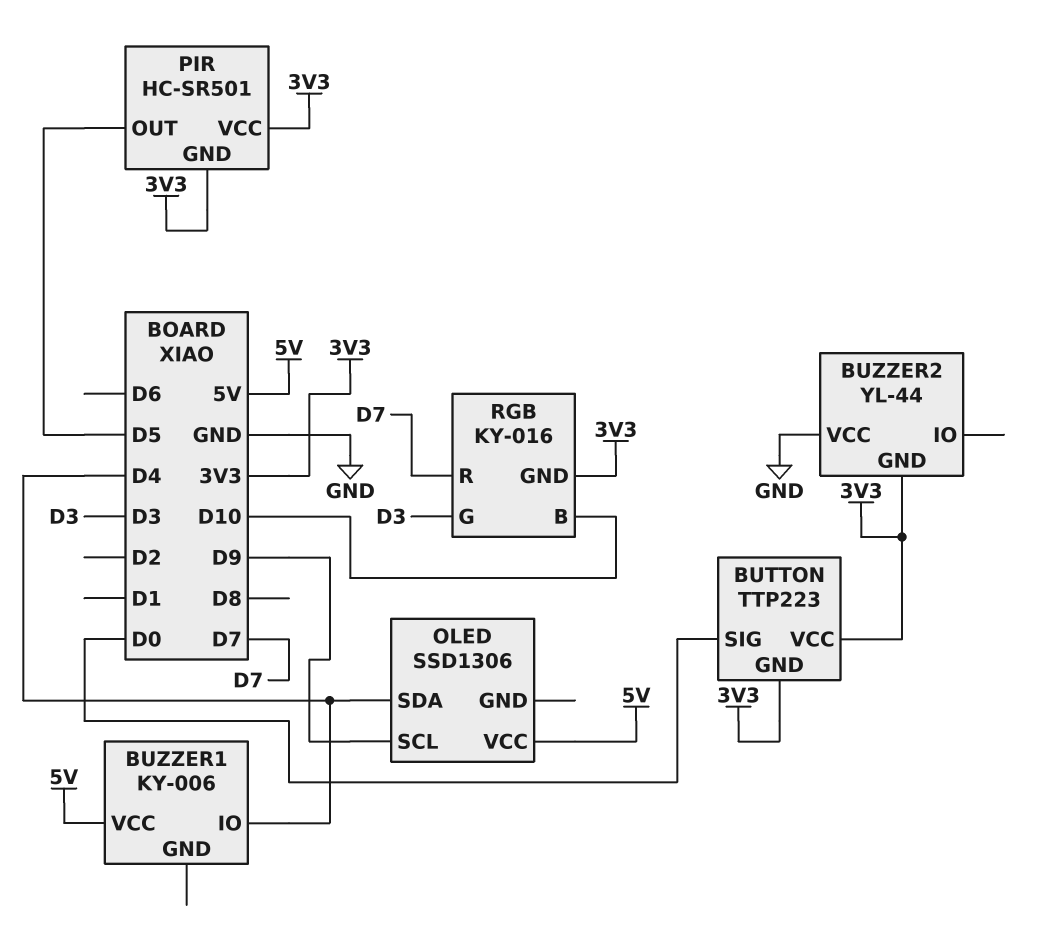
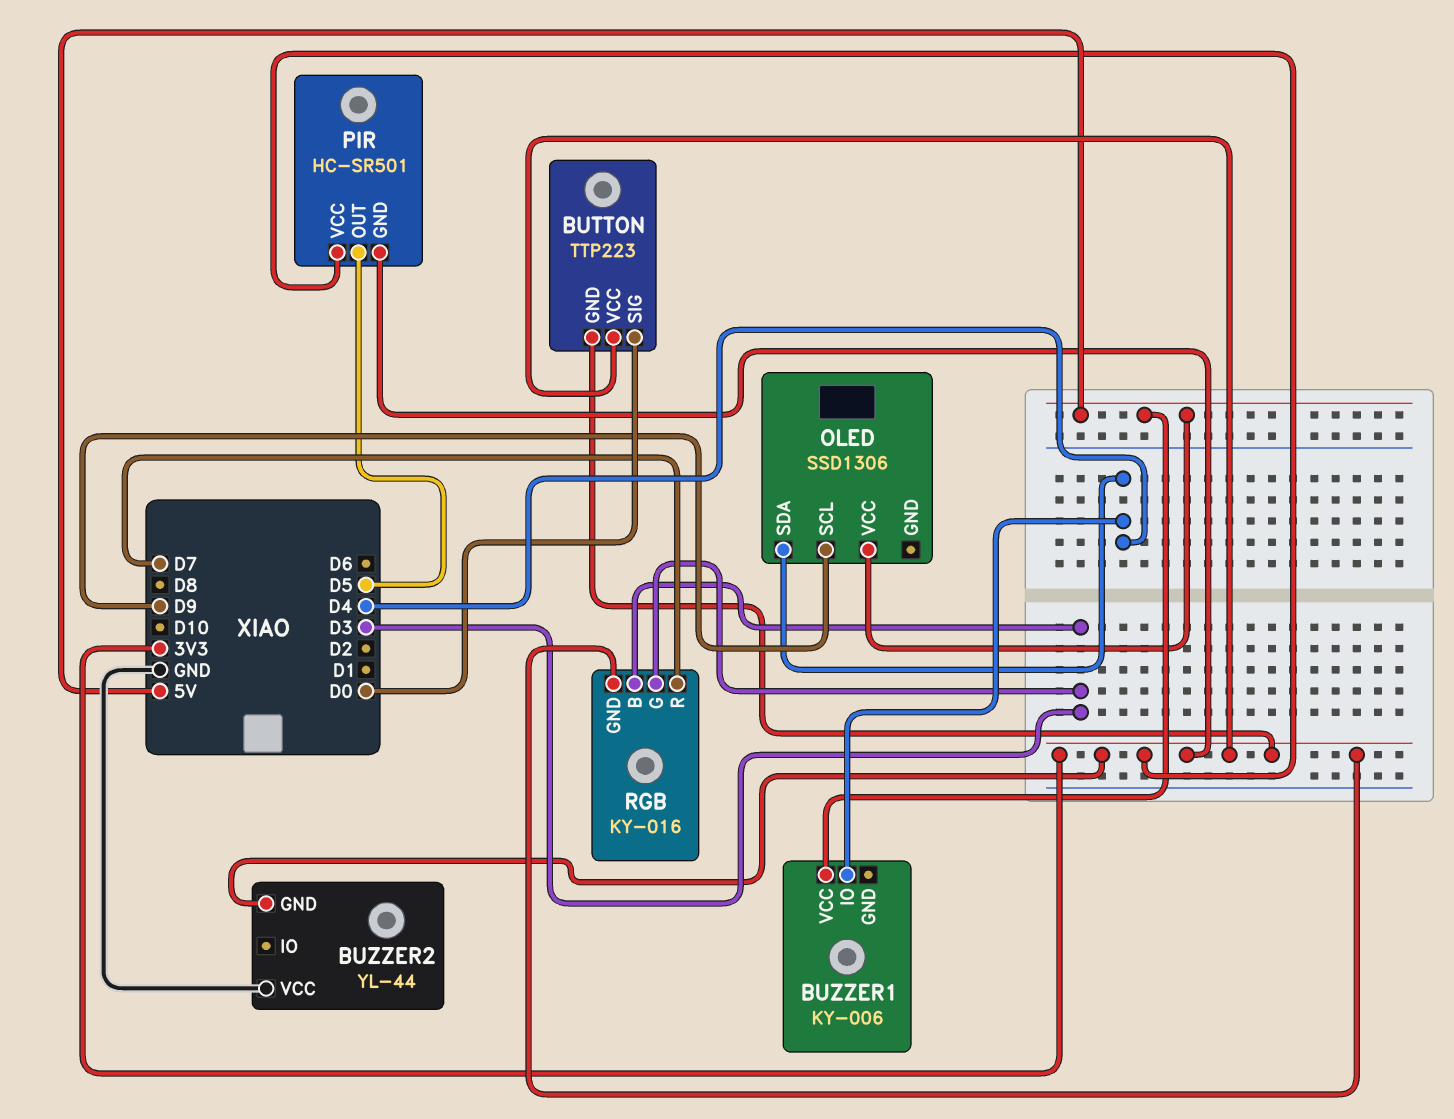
RGB pin B: D10 -> D3

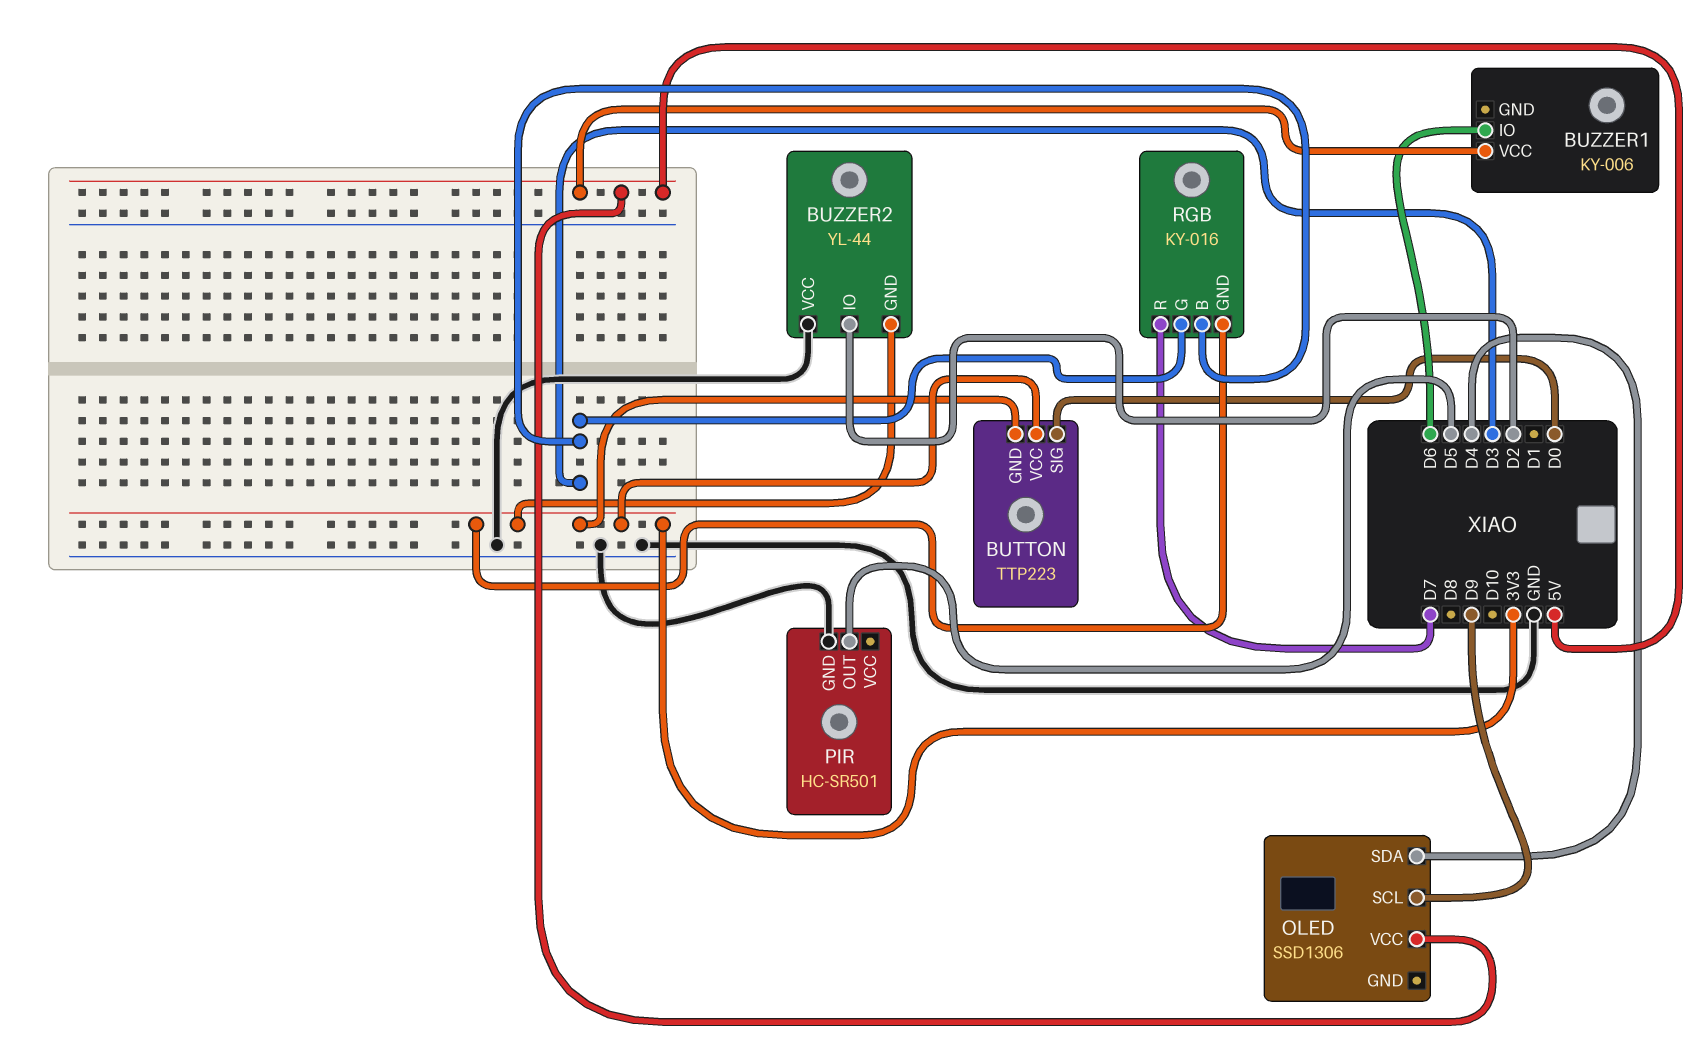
BUZZER1 pin IO: D4 -> D6
BUZZER2 pin IO: none -> D2
PIR pin GND: 3V3 -> GND
PIR pin VCC: 3V3 -> none

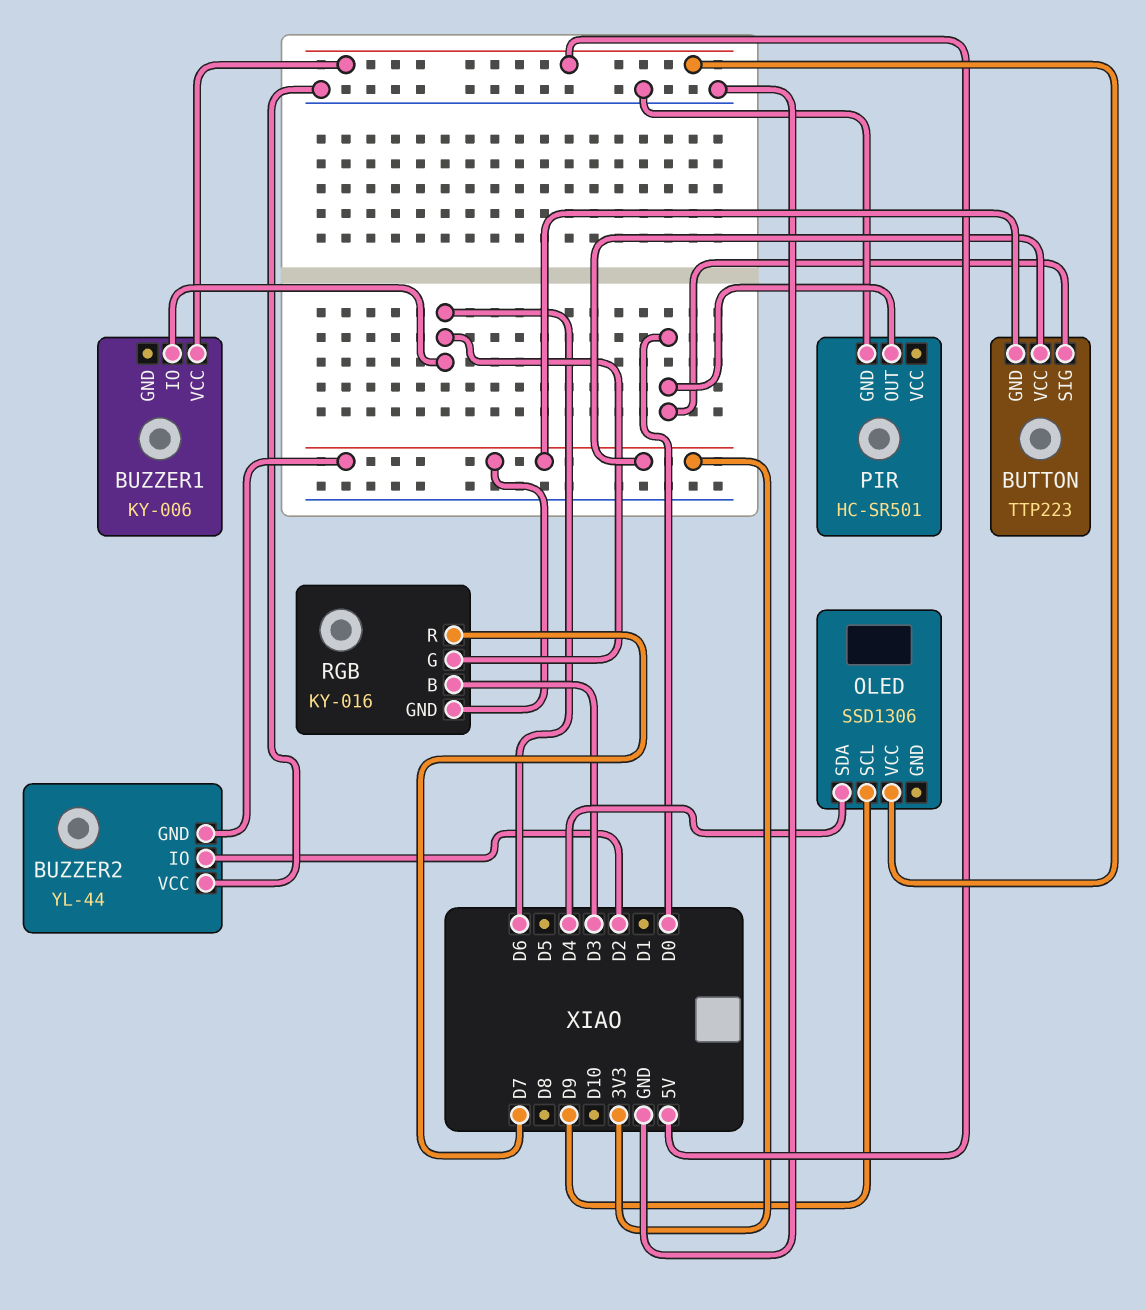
PIR pin OUT: D5 -> D0
RGB pin G: D3 -> D6

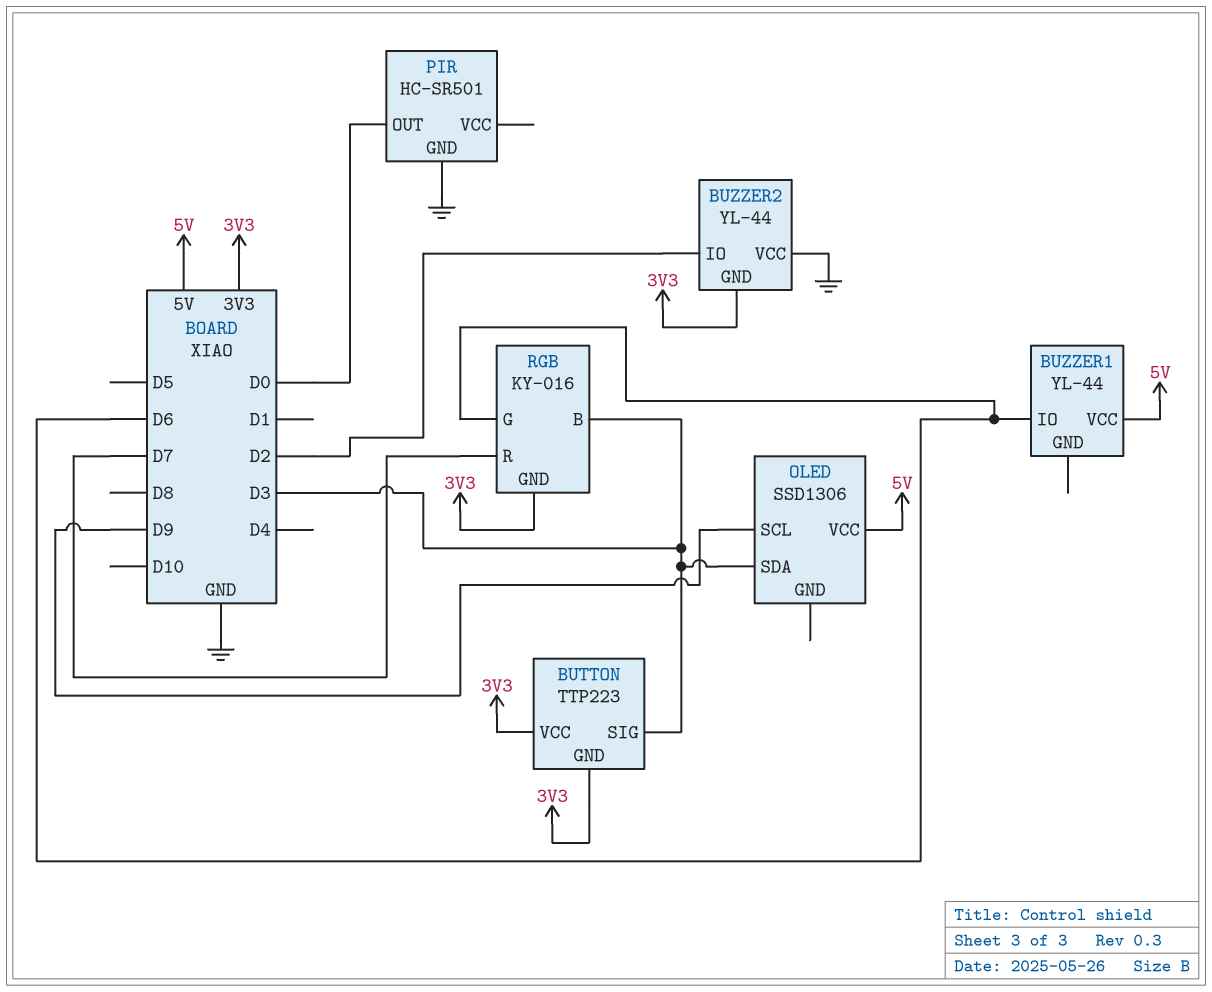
BUTTON pin SIG: D0 -> D3
BUZZER1: KY-006 -> YL-44
OLED pin SDA: D4 -> D3

